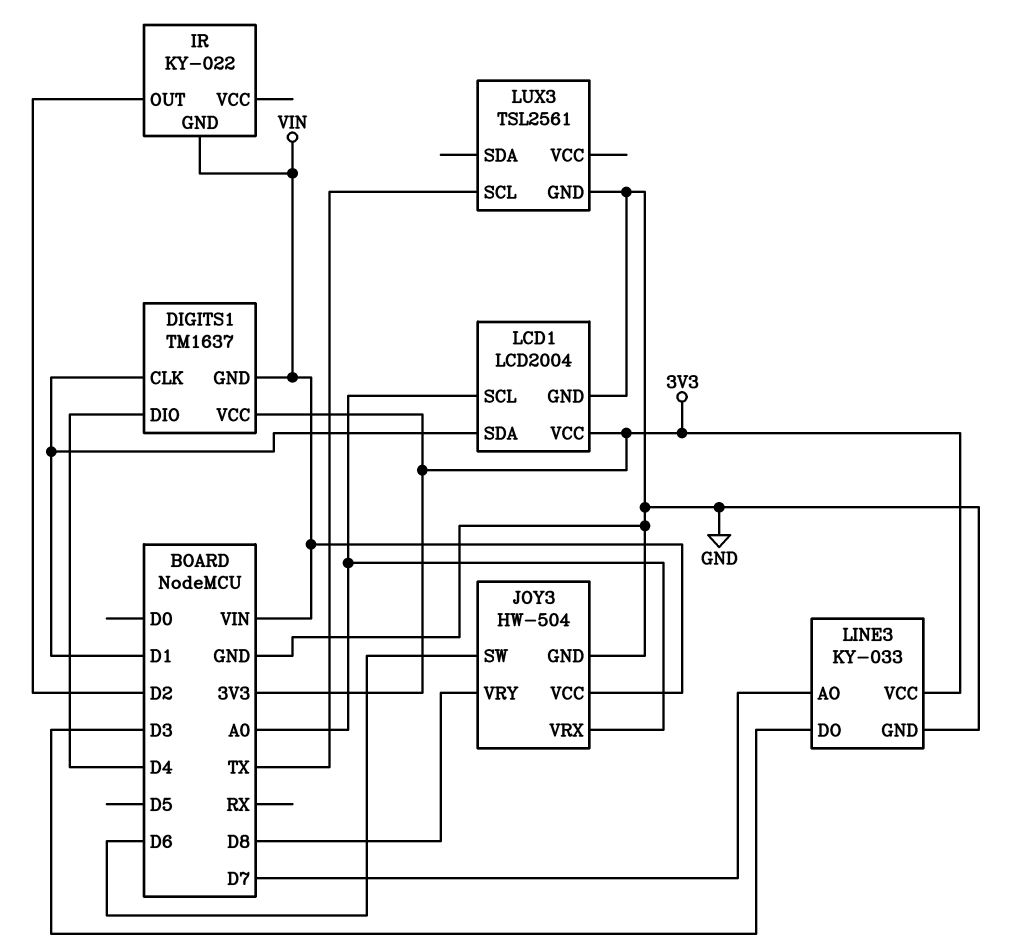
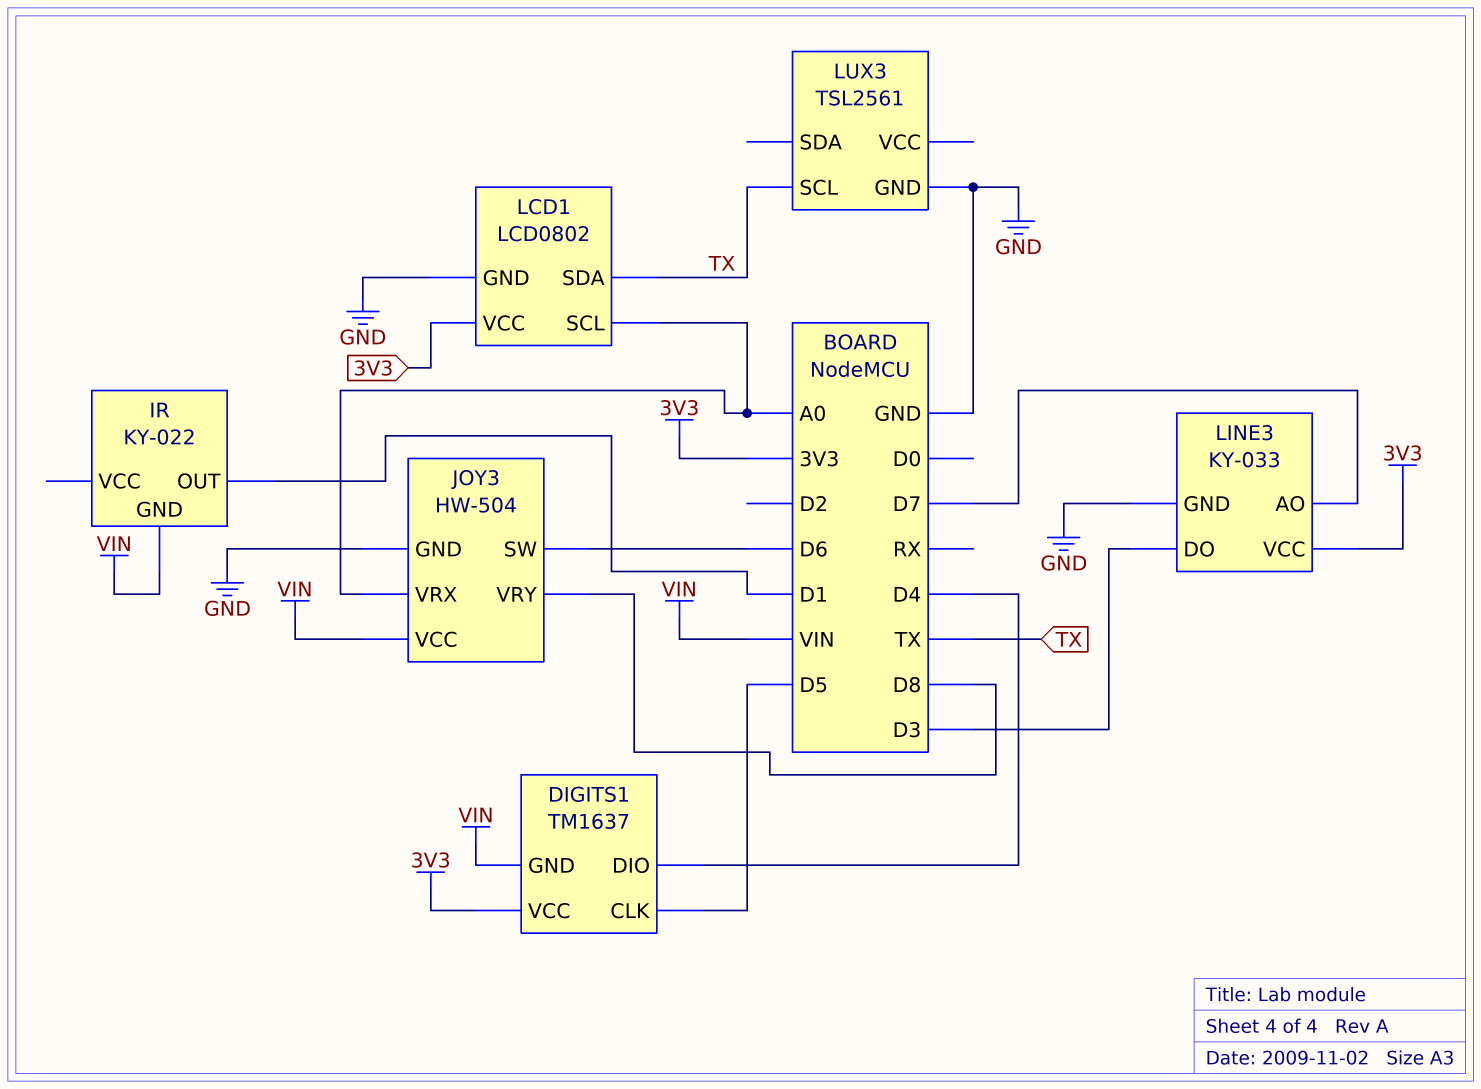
DIGITS1 pin CLK: D1 -> D5
IR pin OUT: D2 -> D1
LCD1: LCD2004 -> LCD0802
LCD1 pin SDA: D1 -> TX

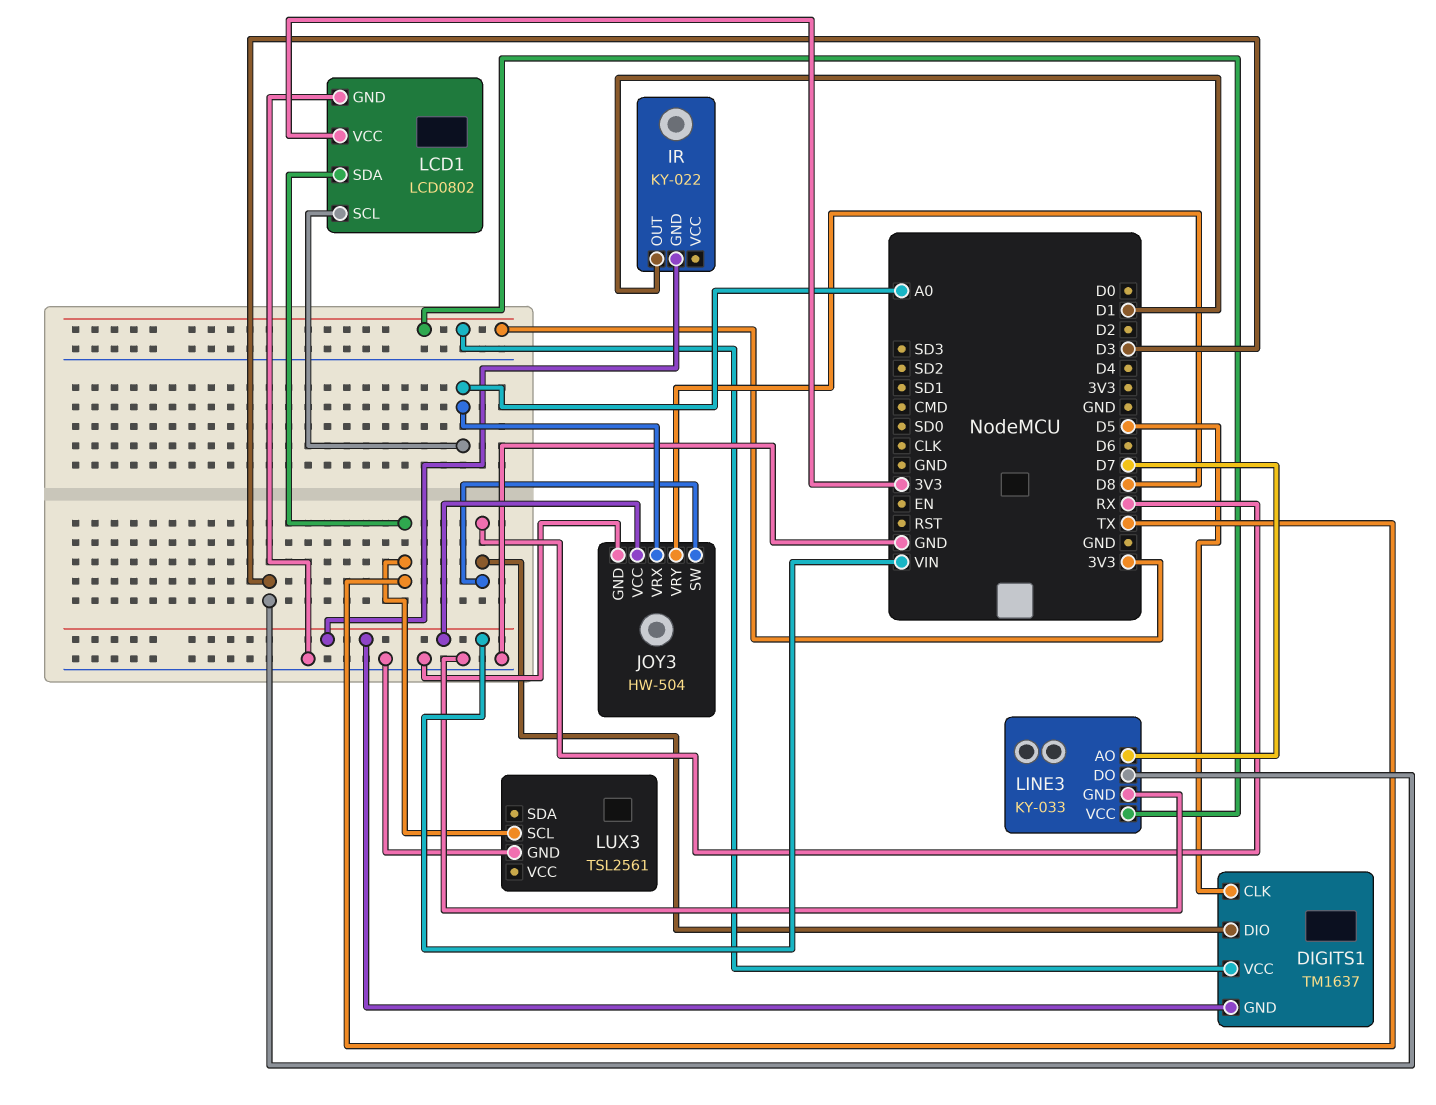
DIGITS1 pin DIO: D4 -> RX
JOY3 pin SW: D6 -> RX

